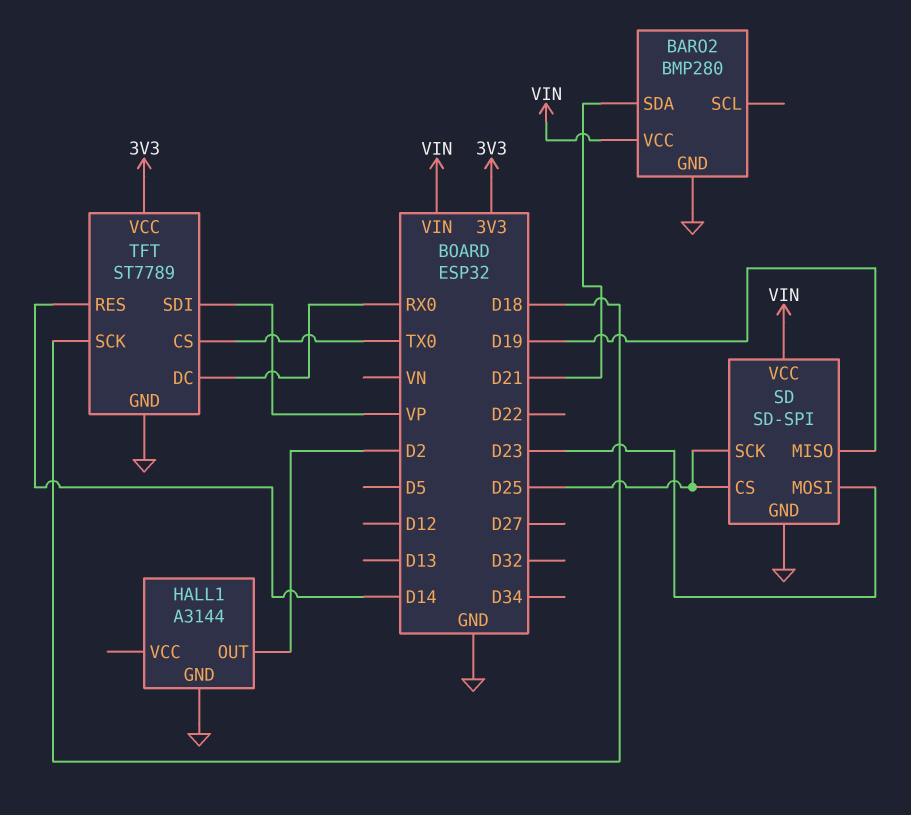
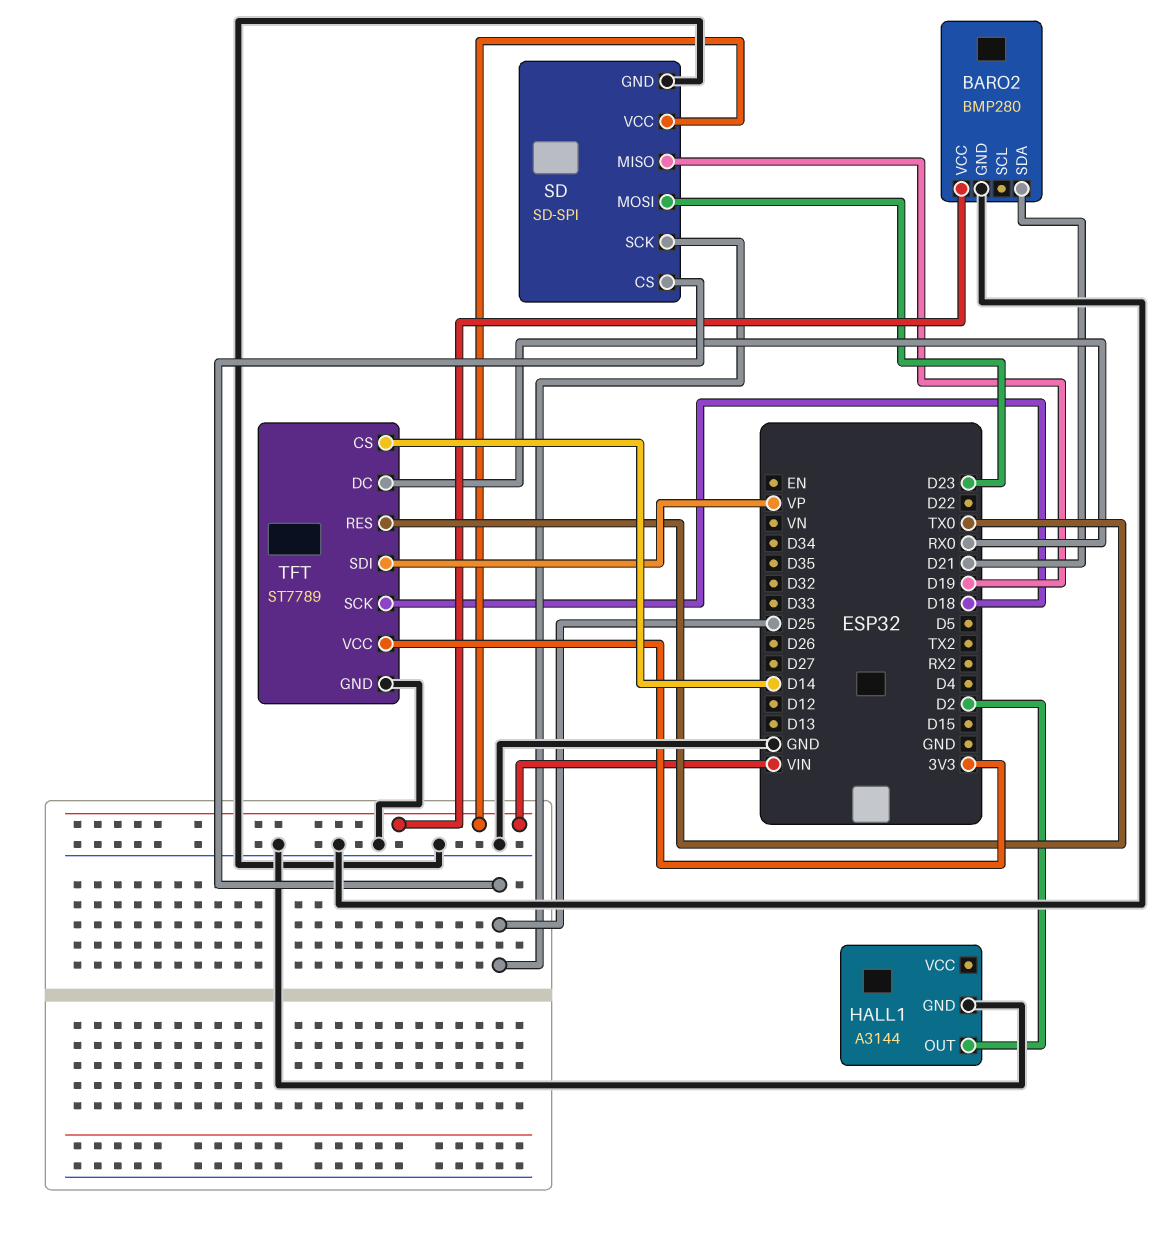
TFT pin CS: TX0 -> D14
TFT pin RES: D14 -> TX0

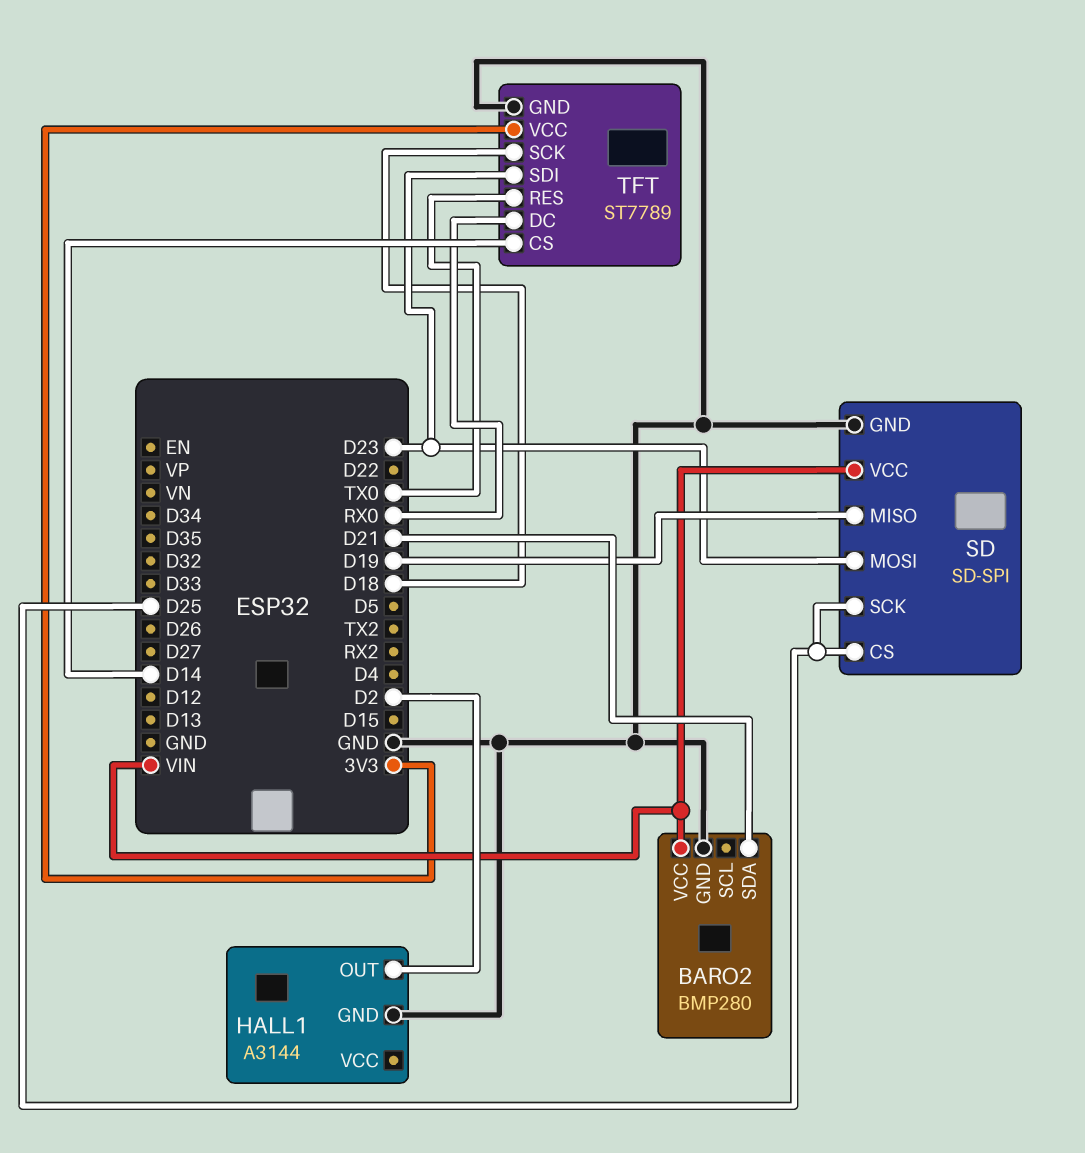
TFT pin SDI: VP -> D23

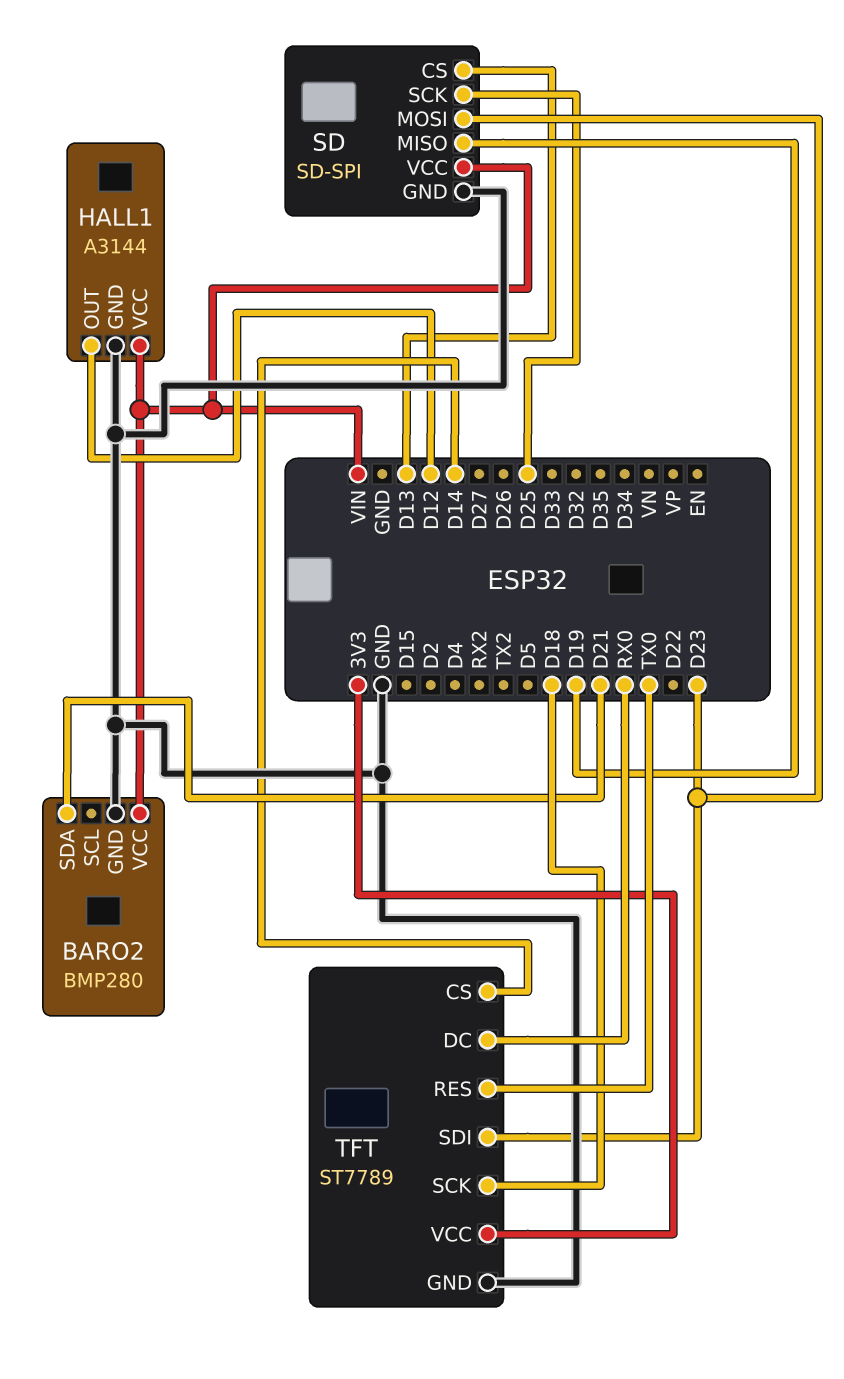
HALL1 pin OUT: D2 -> D12
HALL1 pin VCC: none -> VIN
SD pin CS: D25 -> D13

